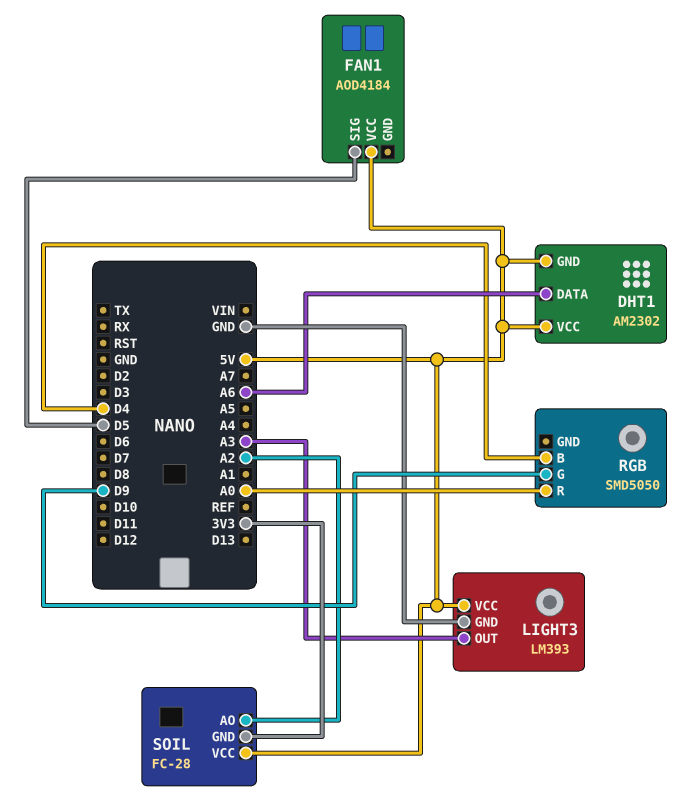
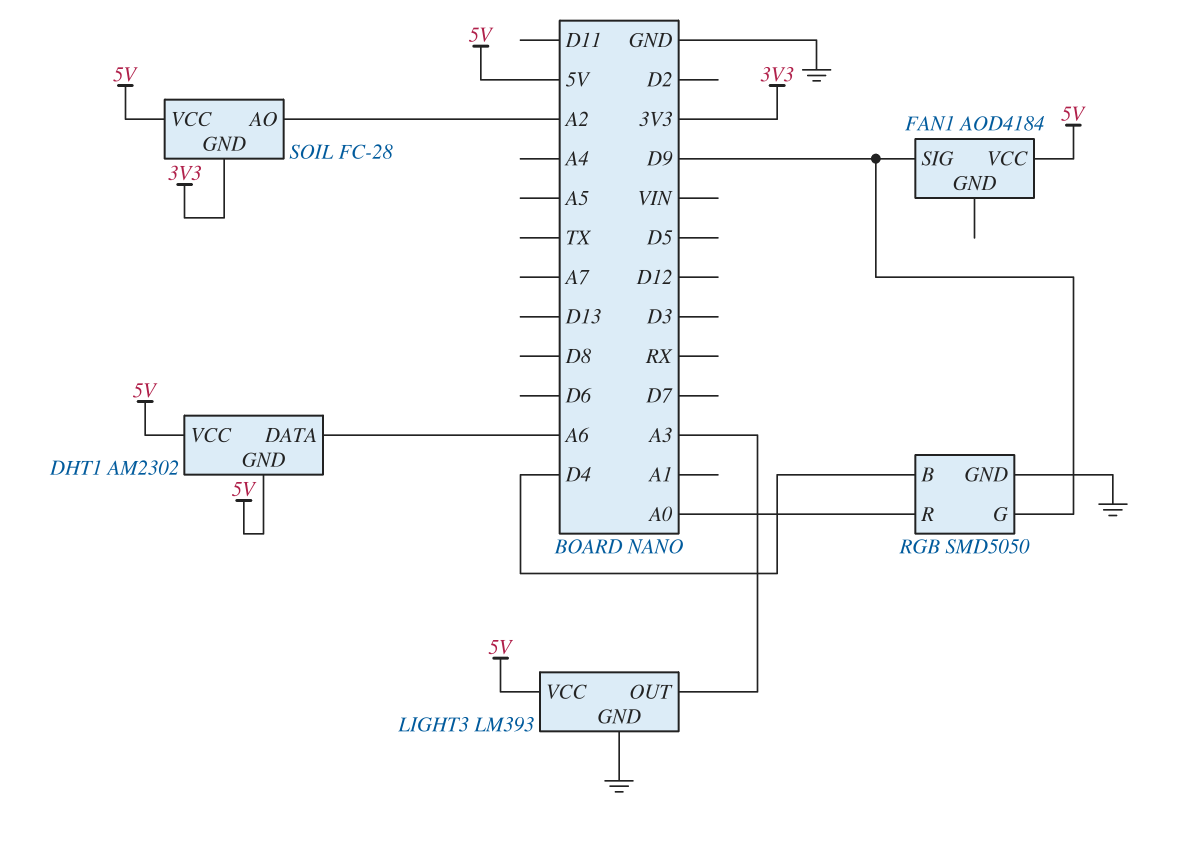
FAN1 pin SIG: D5 -> D9
RGB pin GND: none -> GND

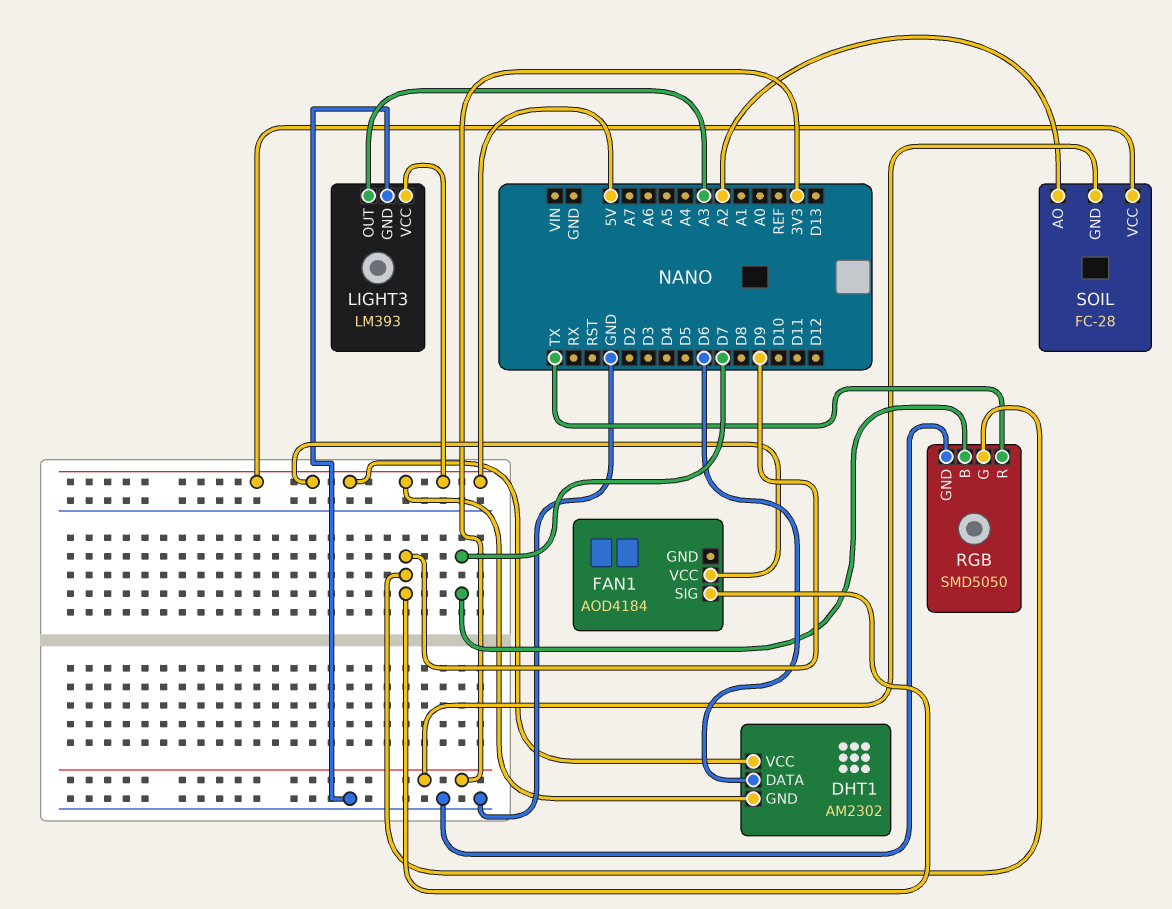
DHT1 pin DATA: A6 -> D6
RGB pin B: D4 -> D7
RGB pin R: A0 -> TX

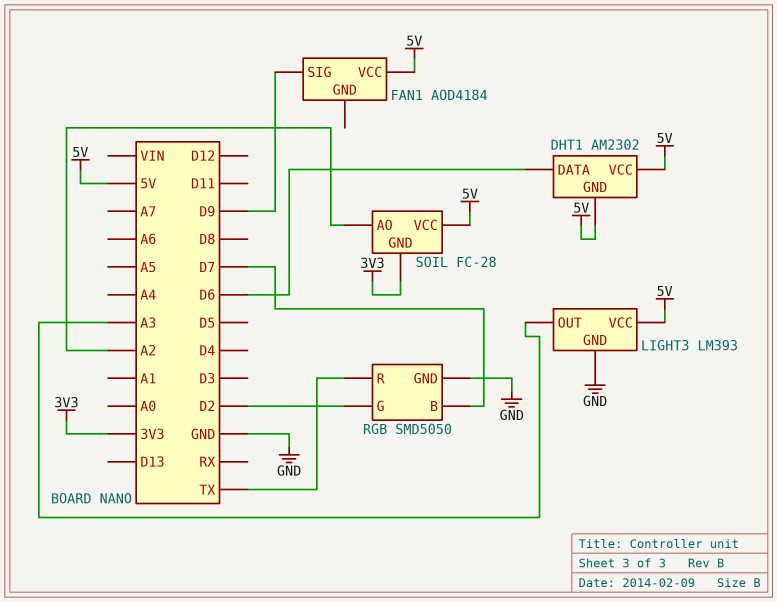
RGB pin G: D9 -> D2

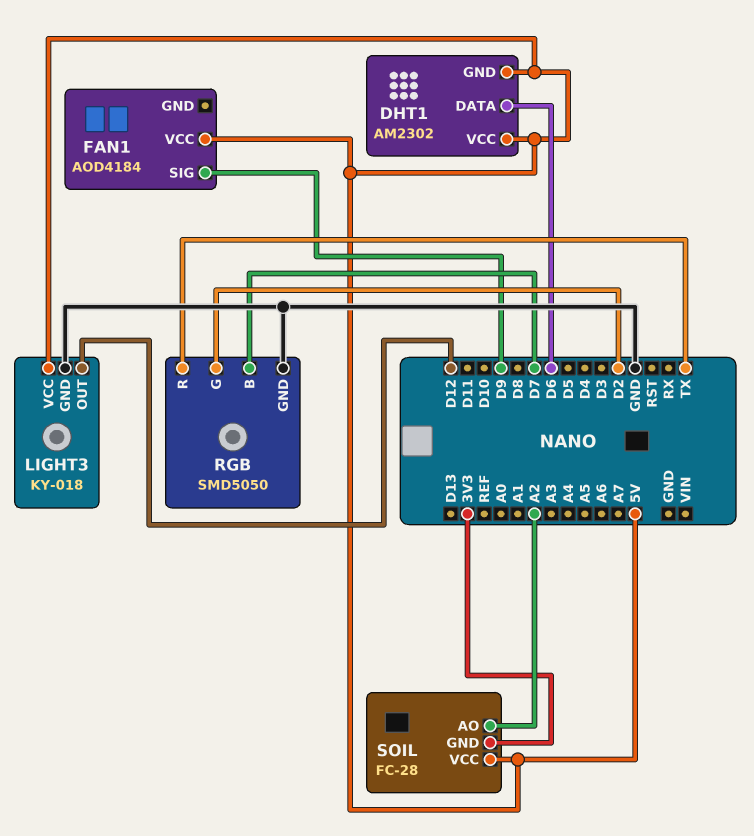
LIGHT3: LM393 -> KY-018
LIGHT3 pin OUT: A3 -> D12

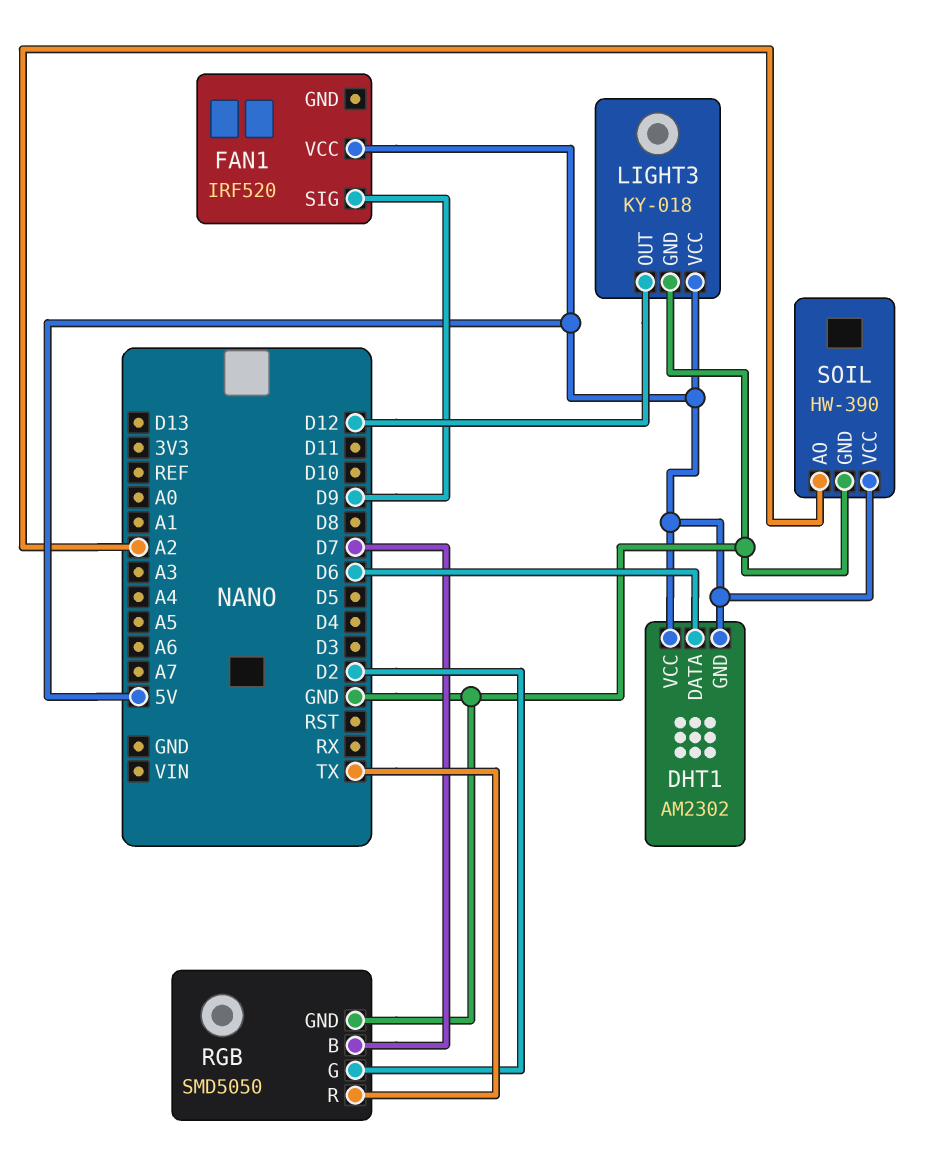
FAN1: AOD4184 -> IRF520
SOIL: FC-28 -> HW-390
SOIL pin GND: 3V3 -> GND

